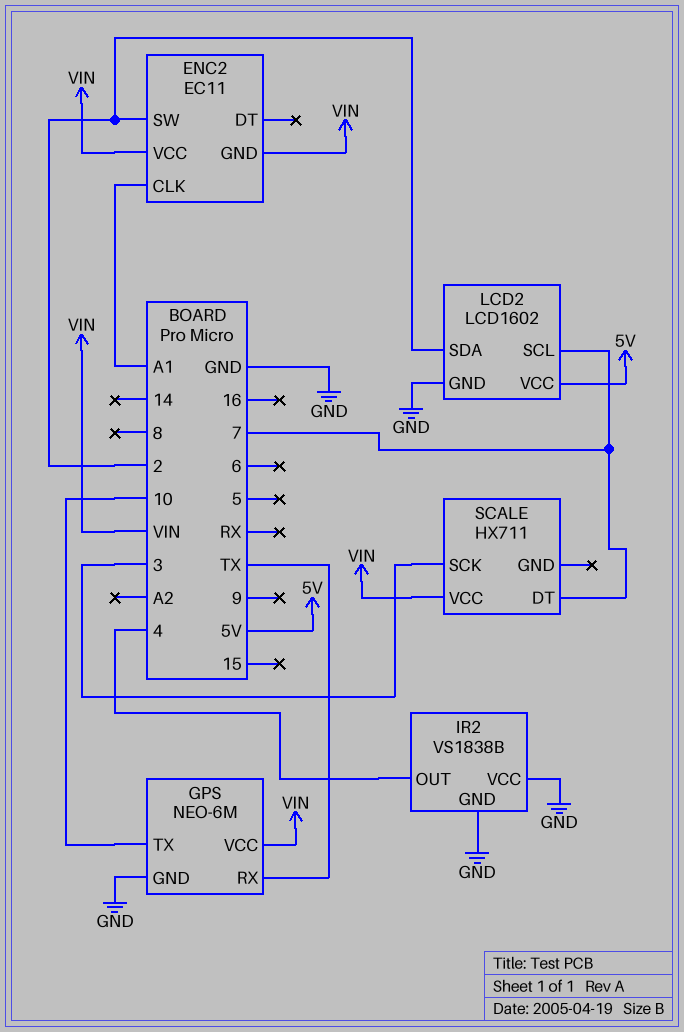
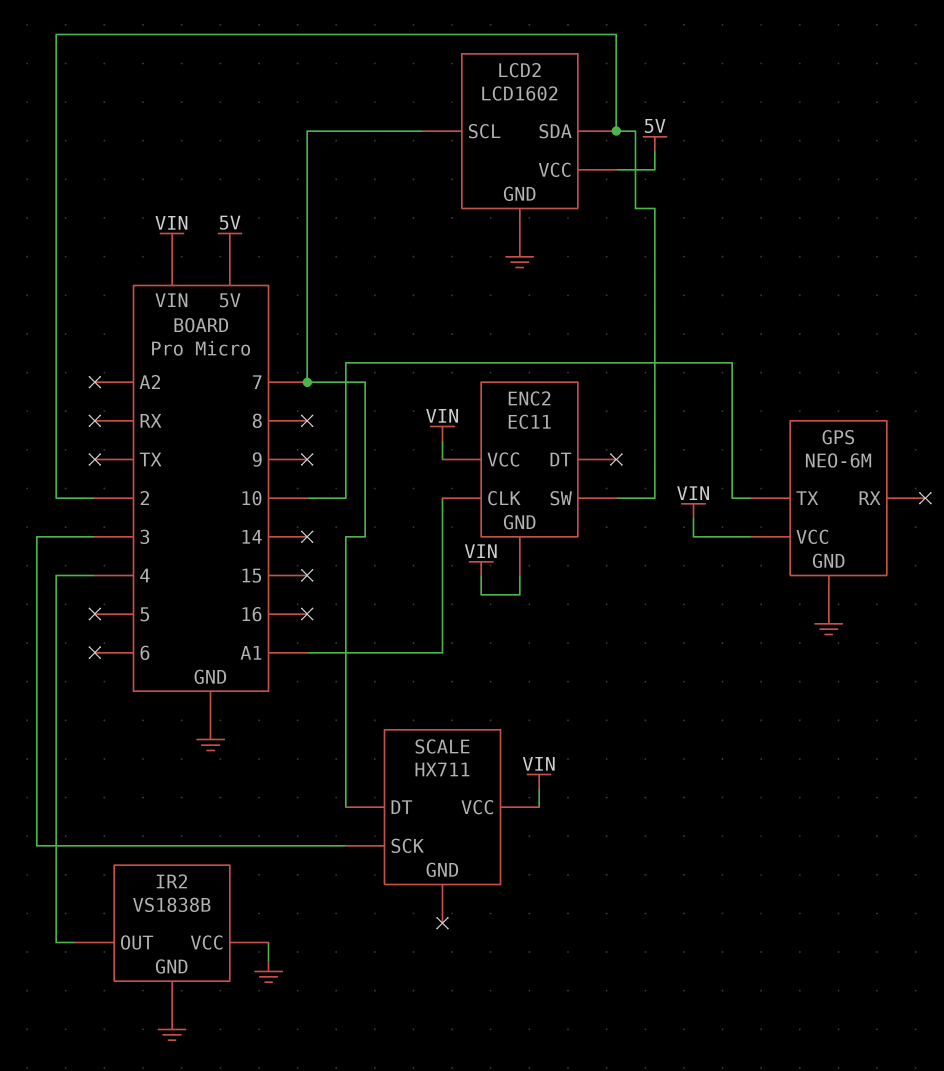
GPS pin RX: TX -> none

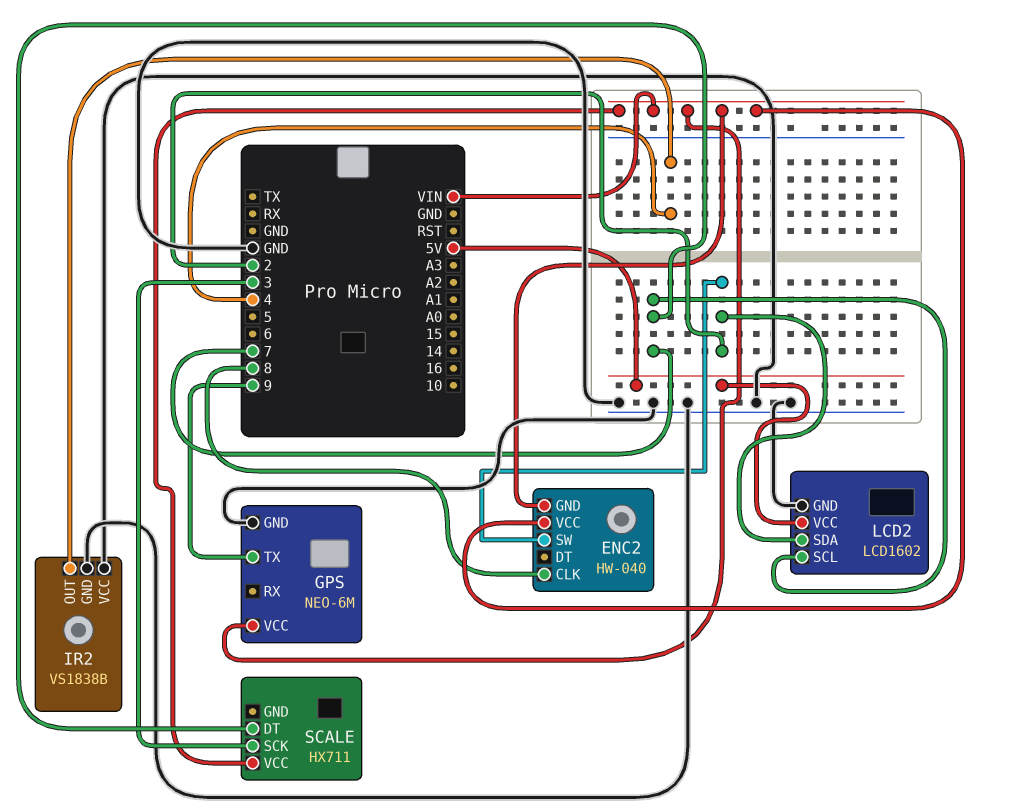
ENC2: EC11 -> HW-040
ENC2 pin CLK: A1 -> 8
GPS pin TX: 10 -> 9

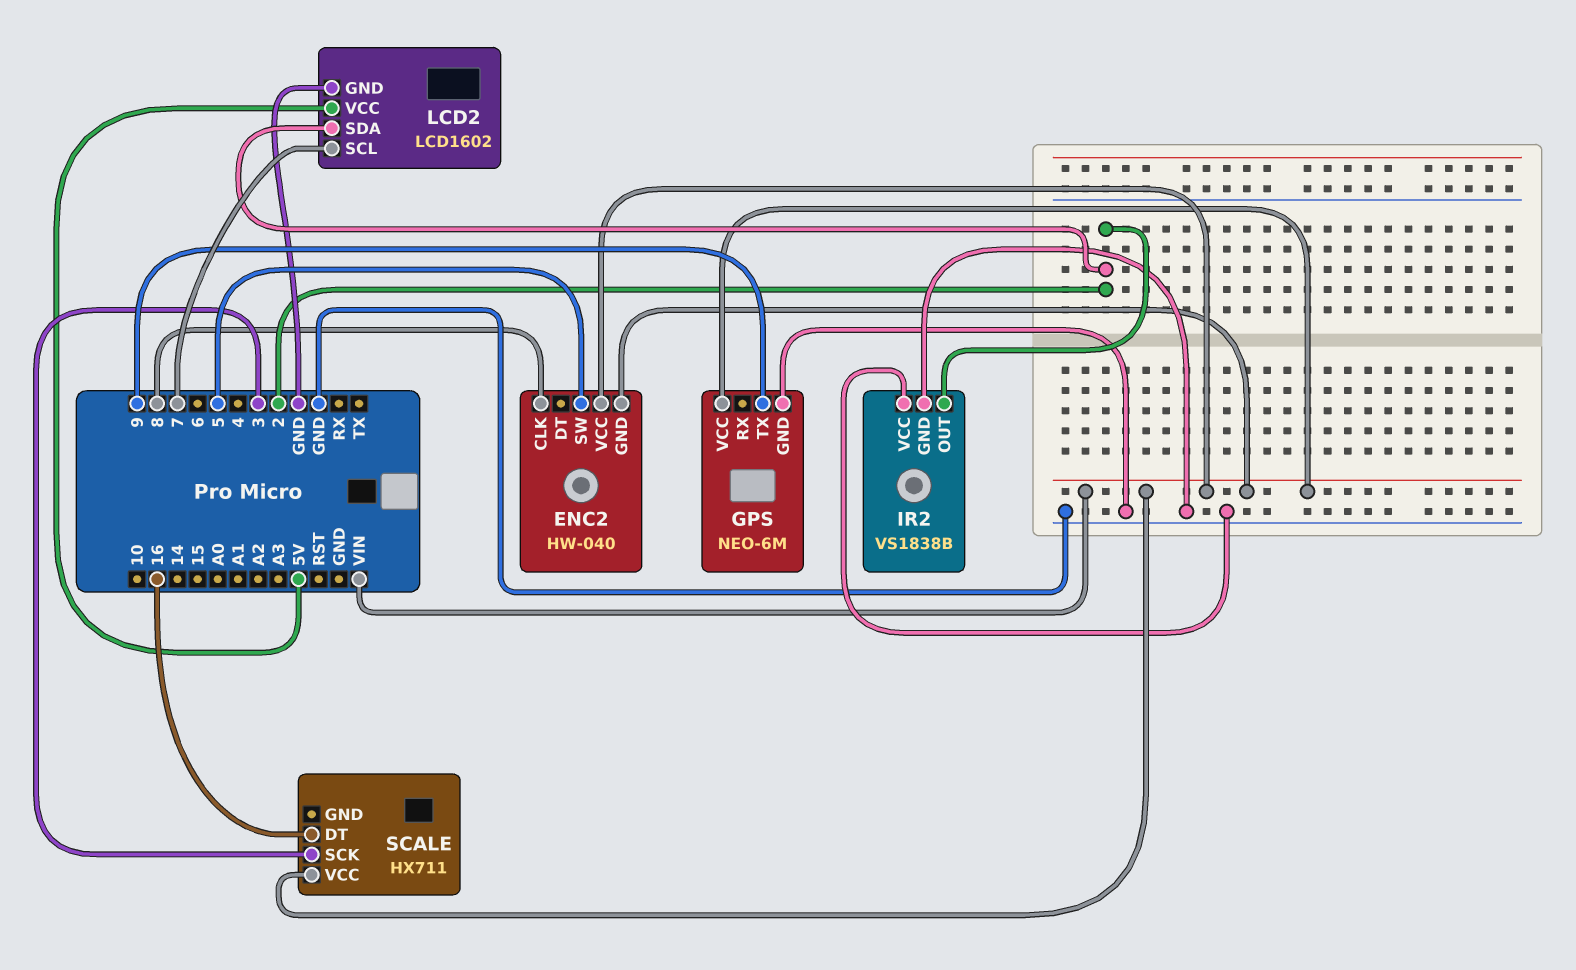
ENC2 pin SW: 2 -> 5
IR2 pin OUT: 4 -> 2
SCALE pin DT: 7 -> 16

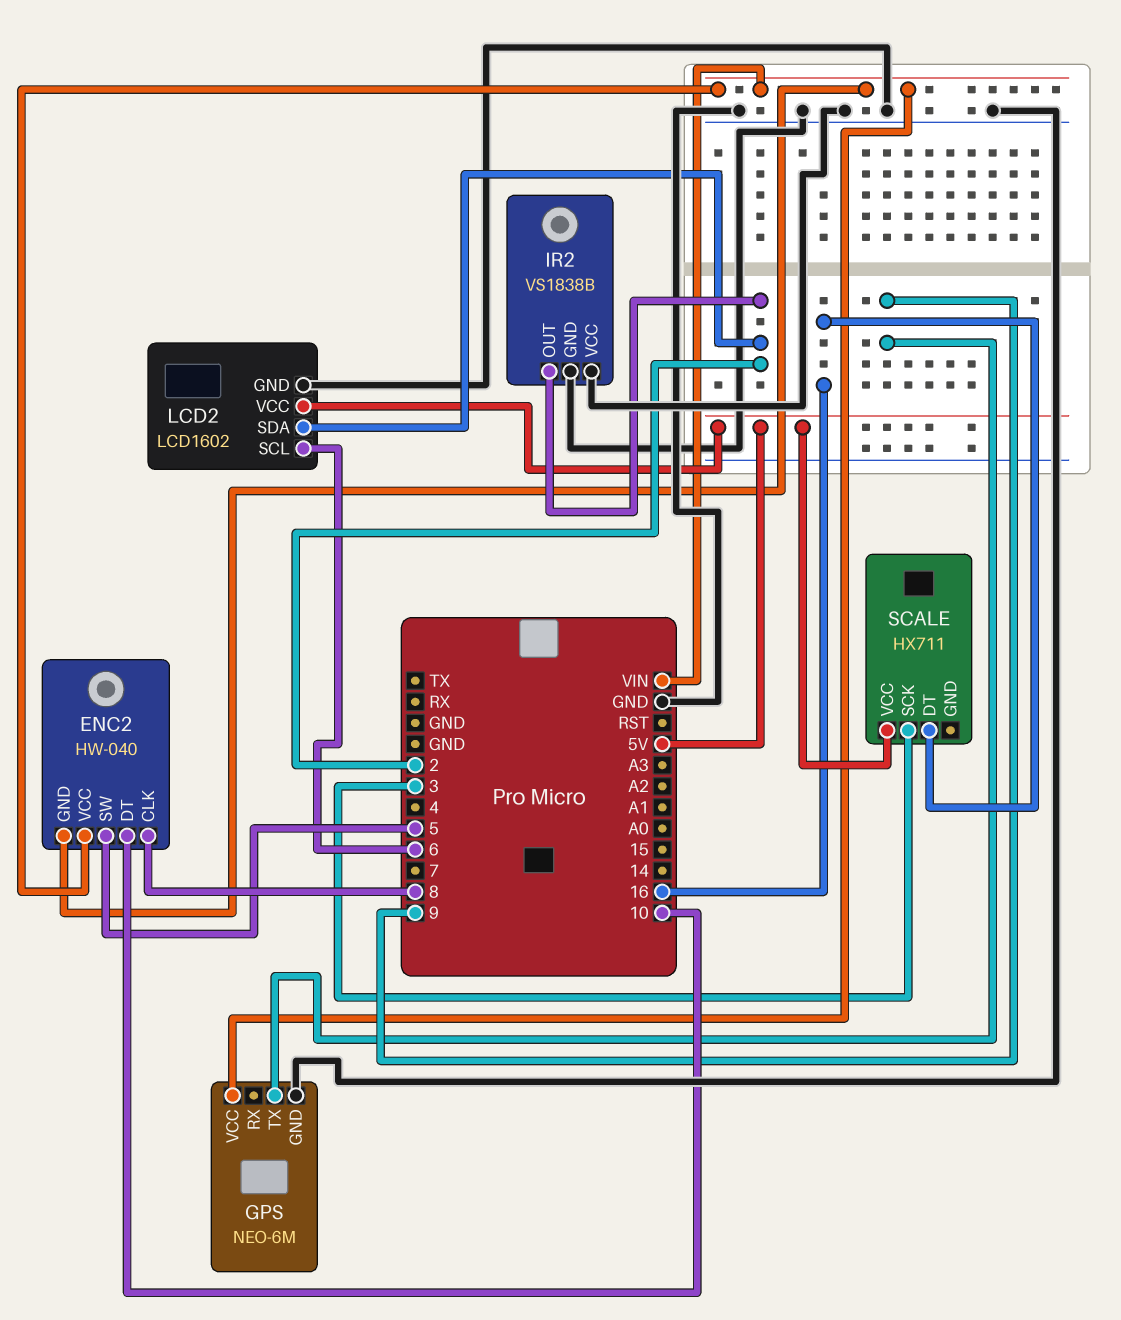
ENC2 pin DT: none -> 10
LCD2 pin SCL: 7 -> 6
SCALE pin VCC: VIN -> 5V

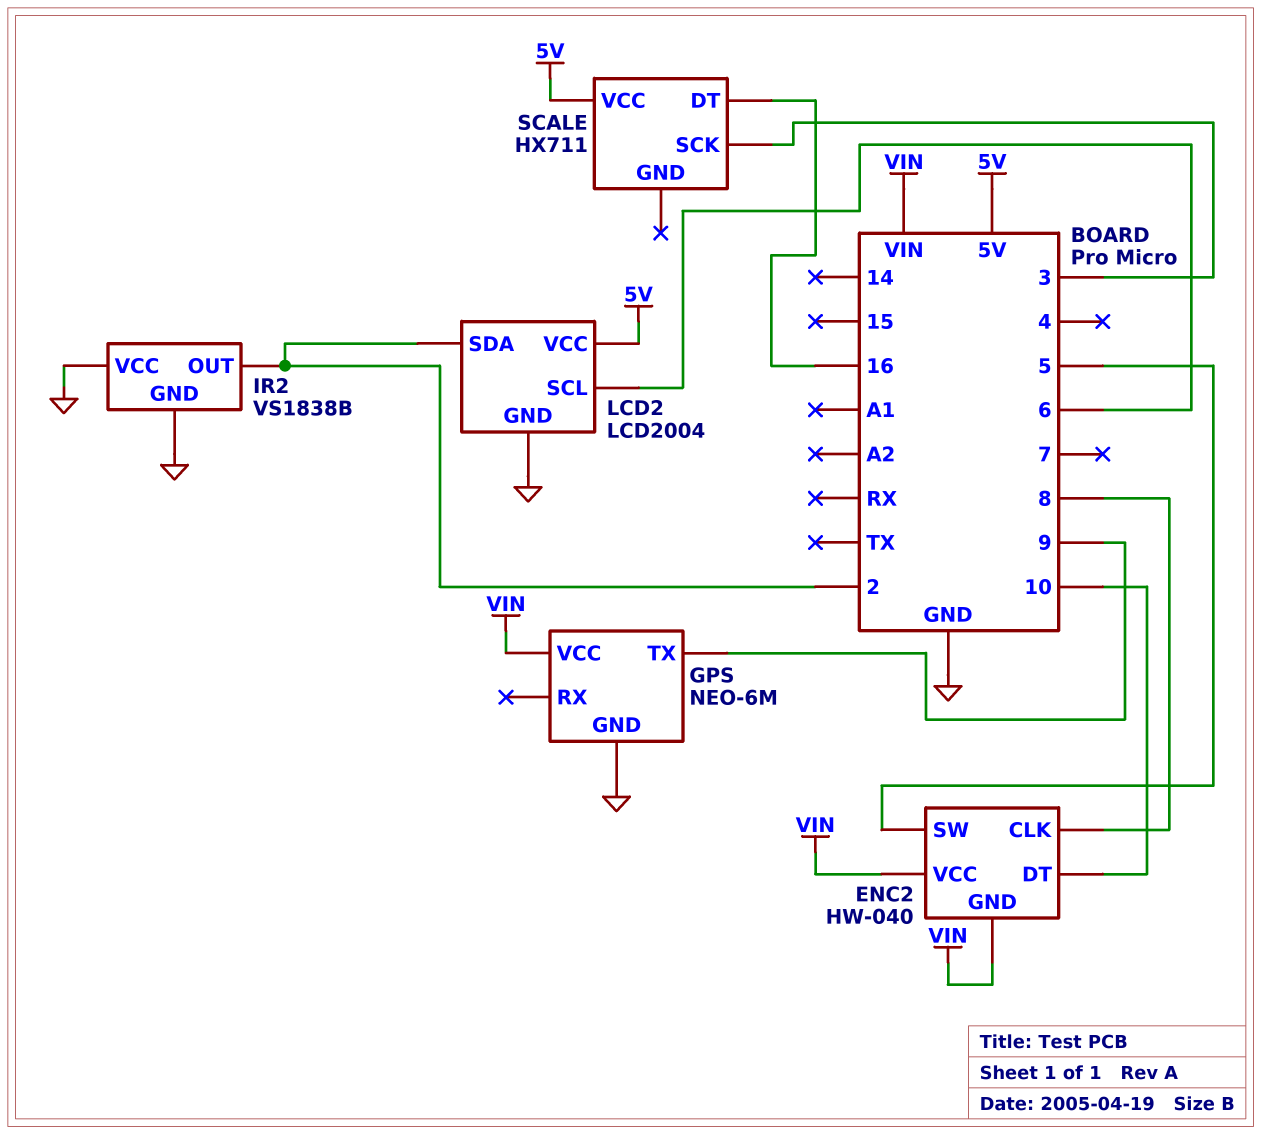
LCD2: LCD1602 -> LCD2004

